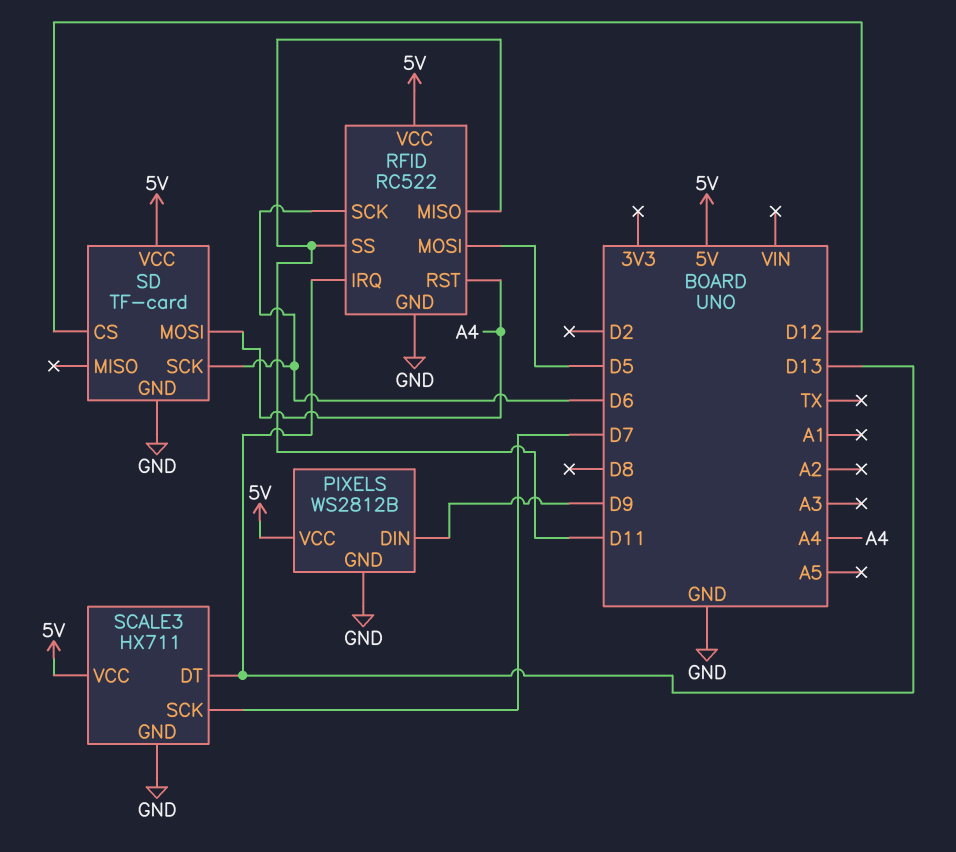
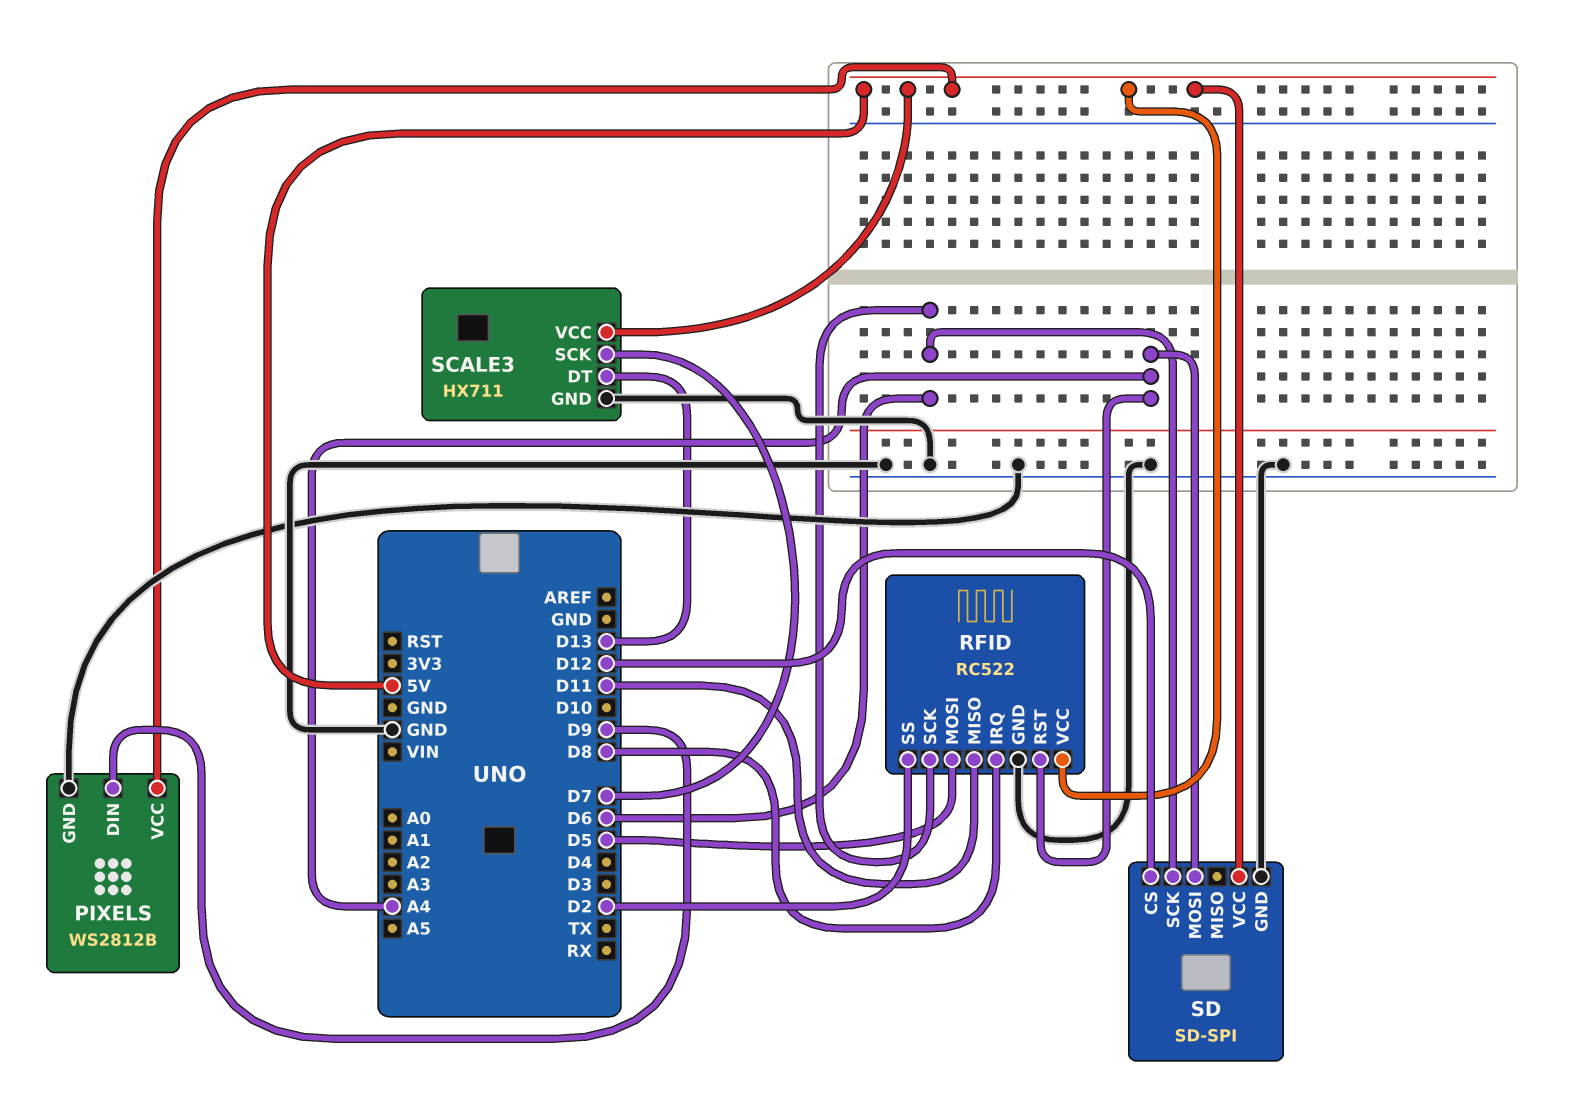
RFID pin IRQ: D13 -> D8
RFID pin SS: D11 -> D2
SD: TF-card -> SD-SPI

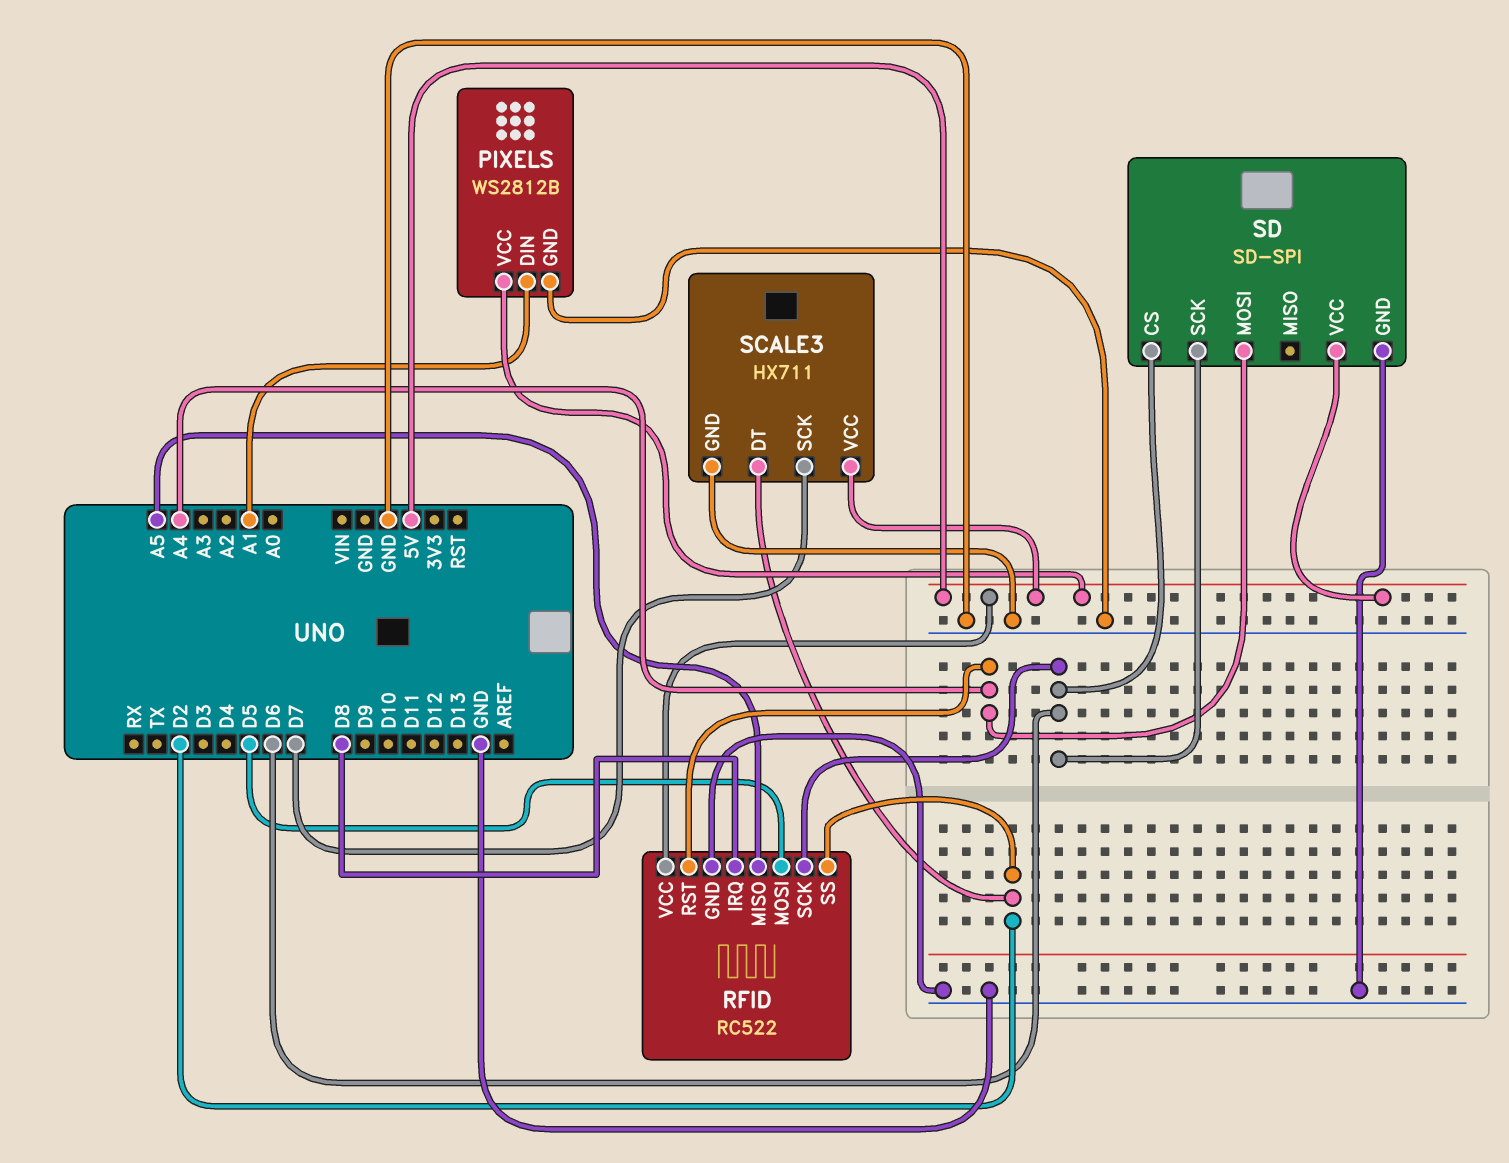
PIXELS pin DIN: D9 -> A1
RFID pin MISO: D11 -> A5
SCALE3 pin DT: D13 -> D2
SD pin CS: D12 -> D6

